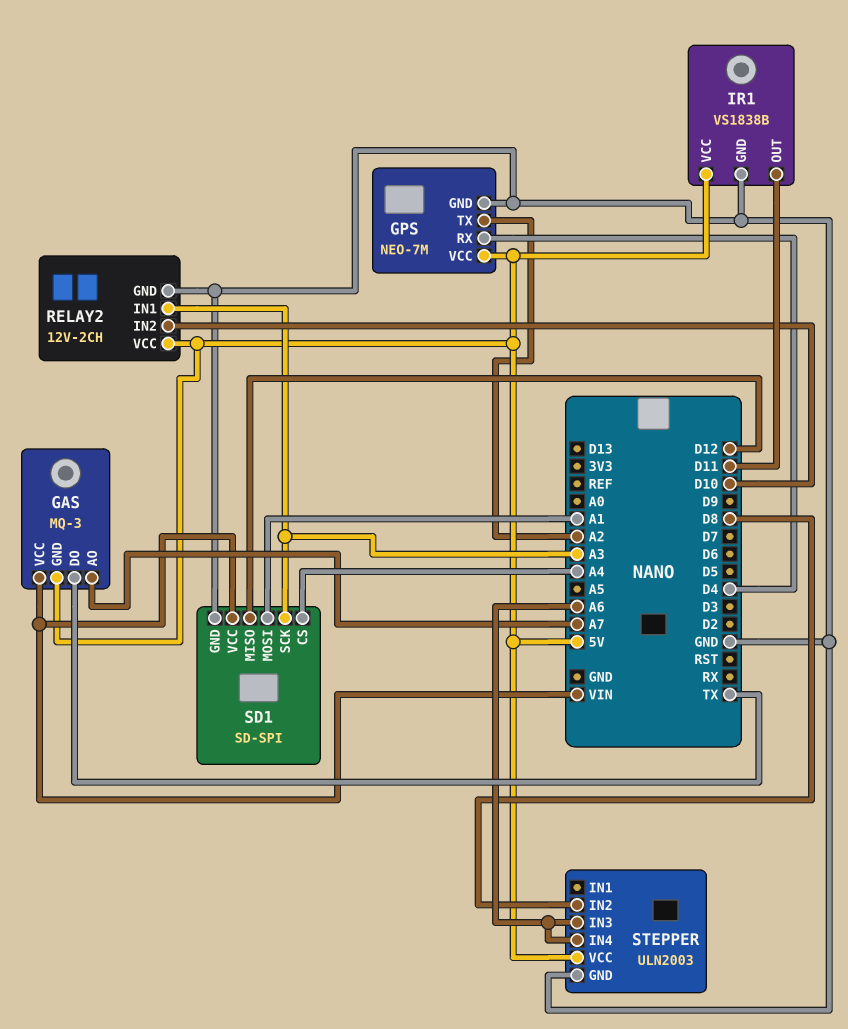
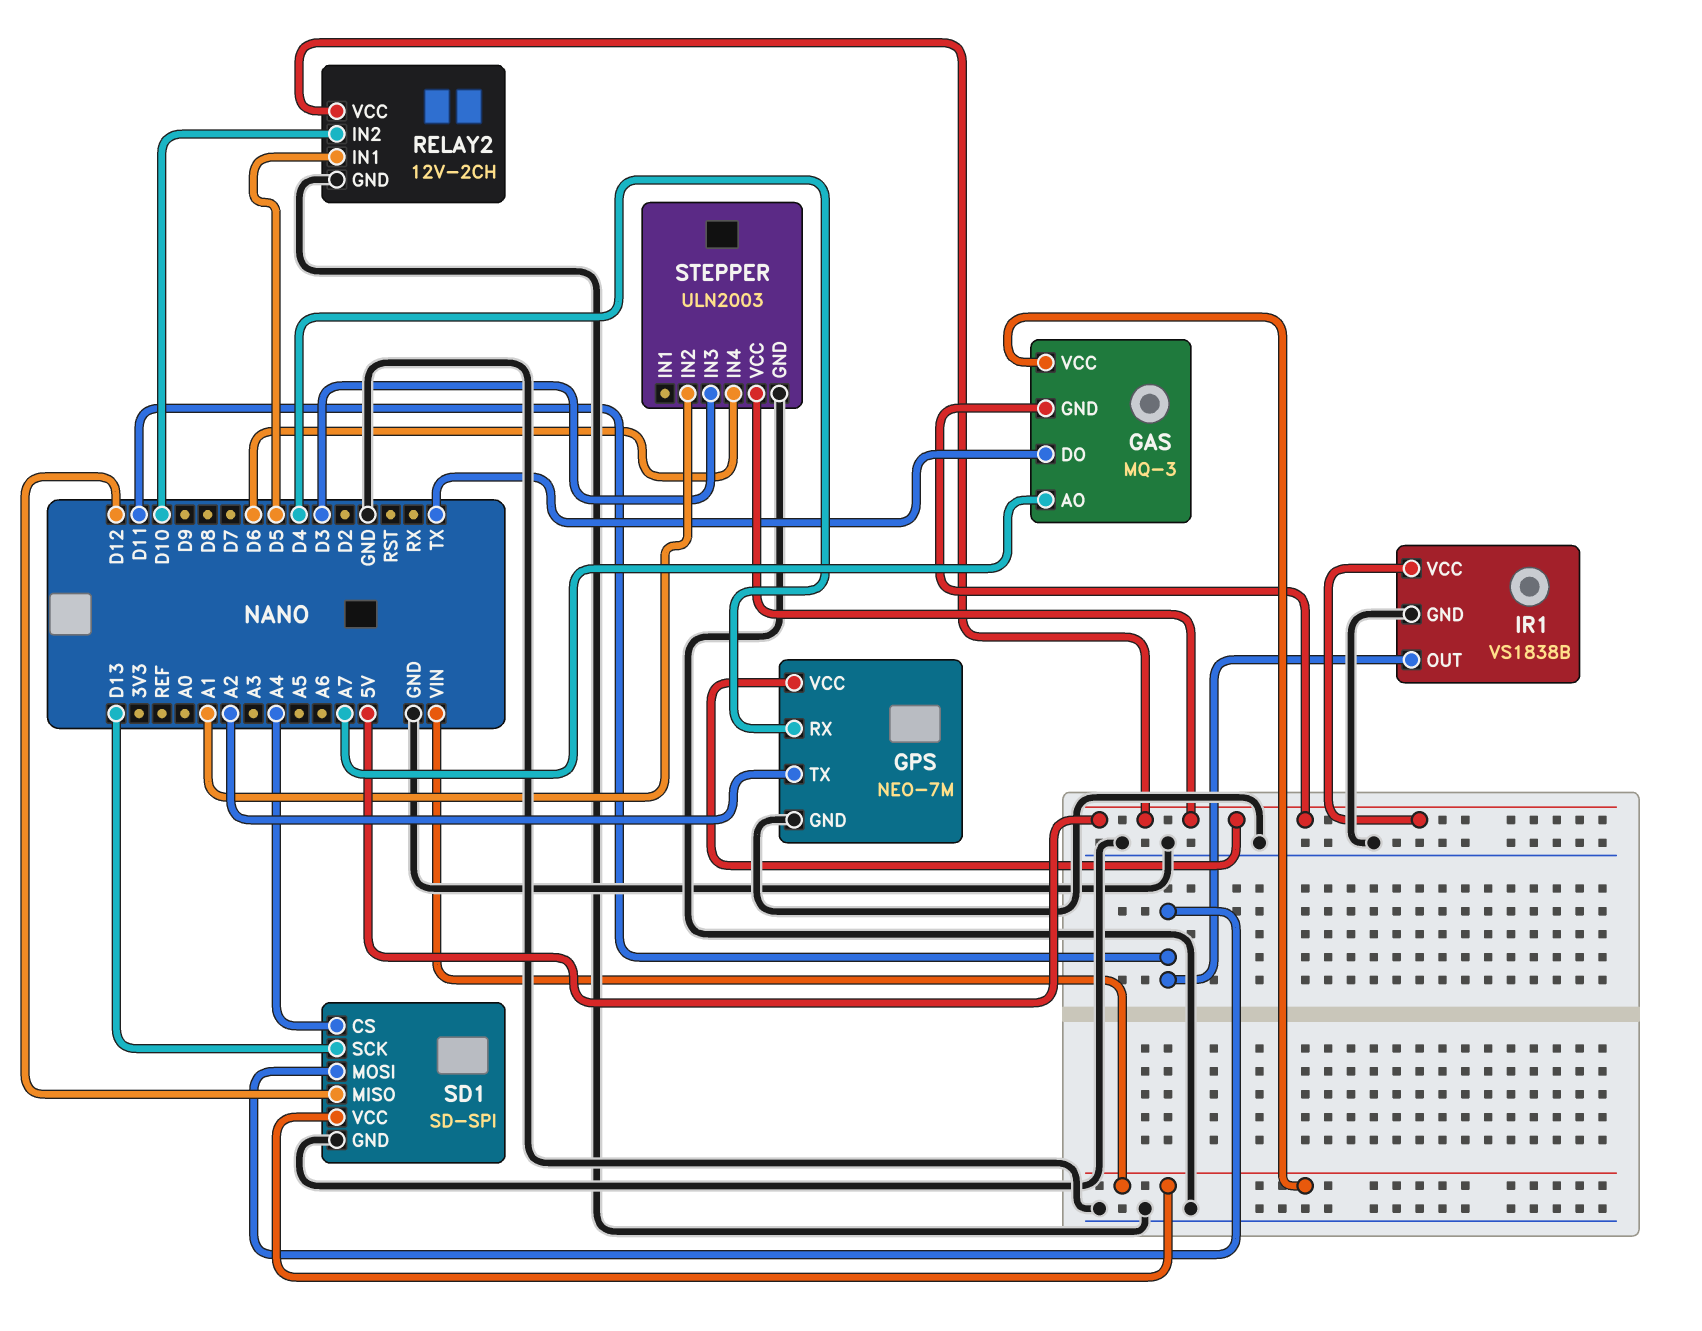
RELAY2 pin IN1: A3 -> D5
SD1 pin MOSI: A1 -> D11
SD1 pin SCK: A3 -> D13
STEPPER pin IN2: D8 -> A1
STEPPER pin IN3: A6 -> D3
STEPPER pin IN4: A6 -> D6

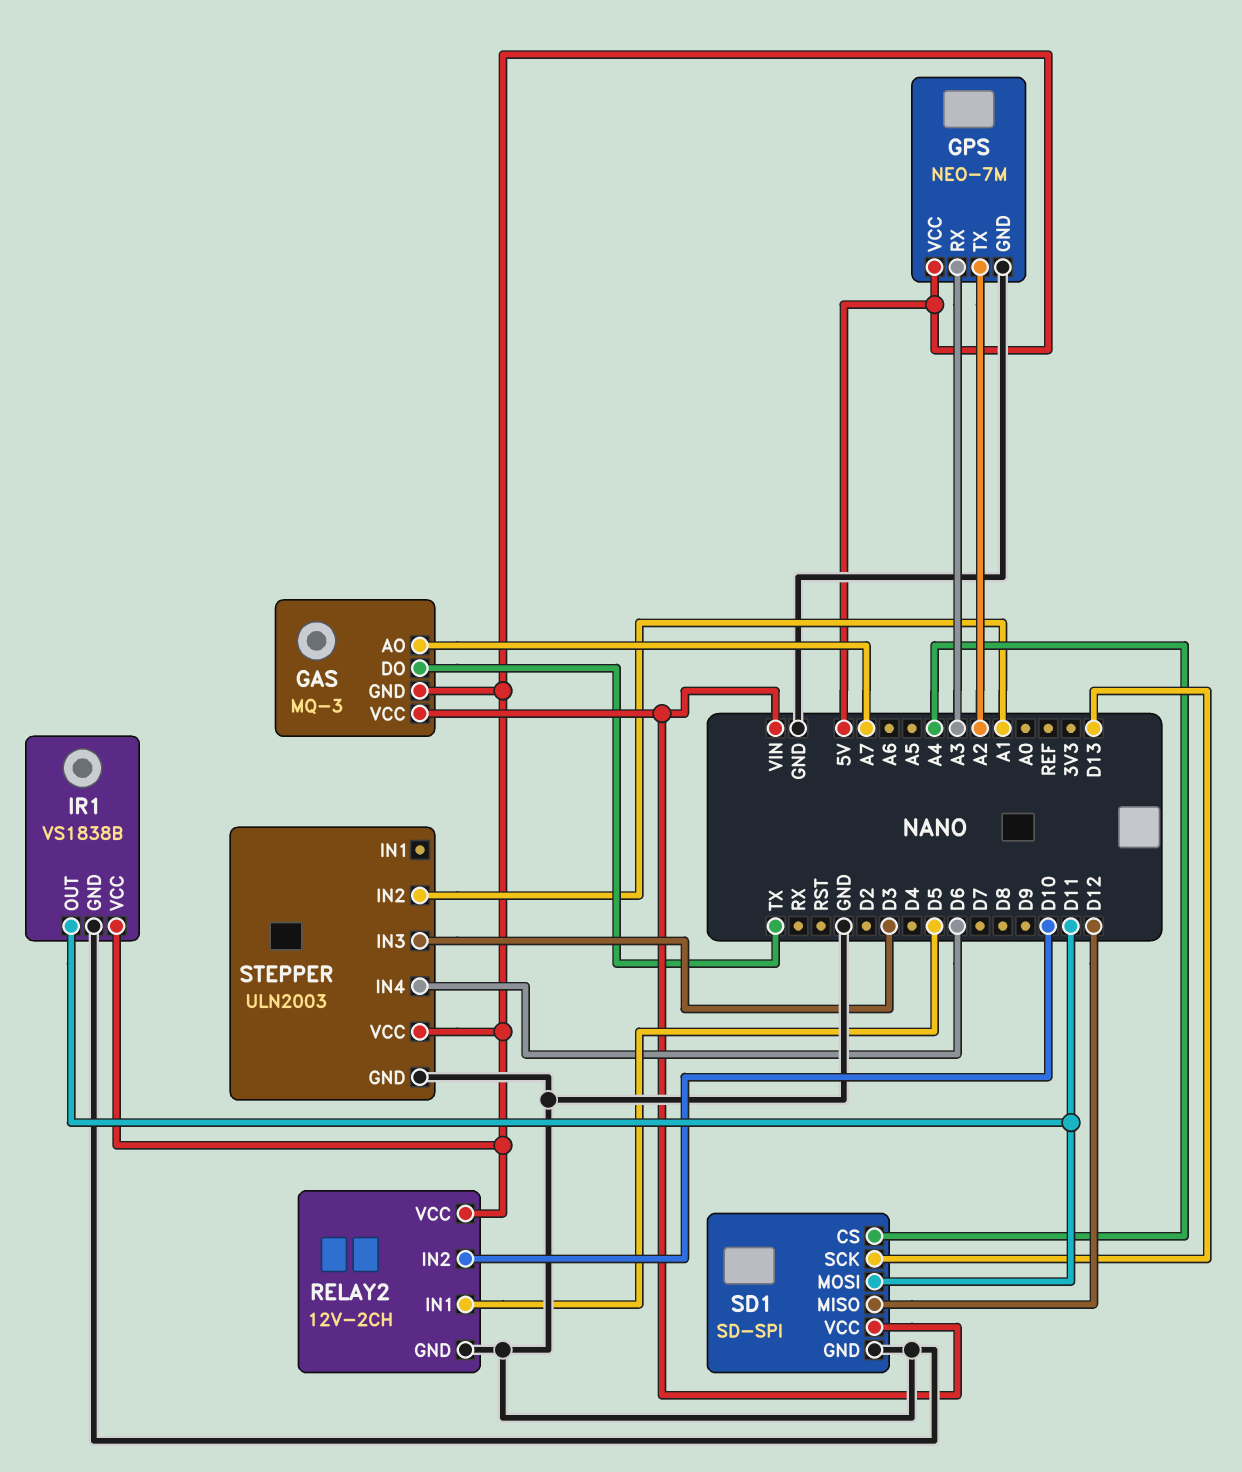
GPS pin RX: D4 -> A3

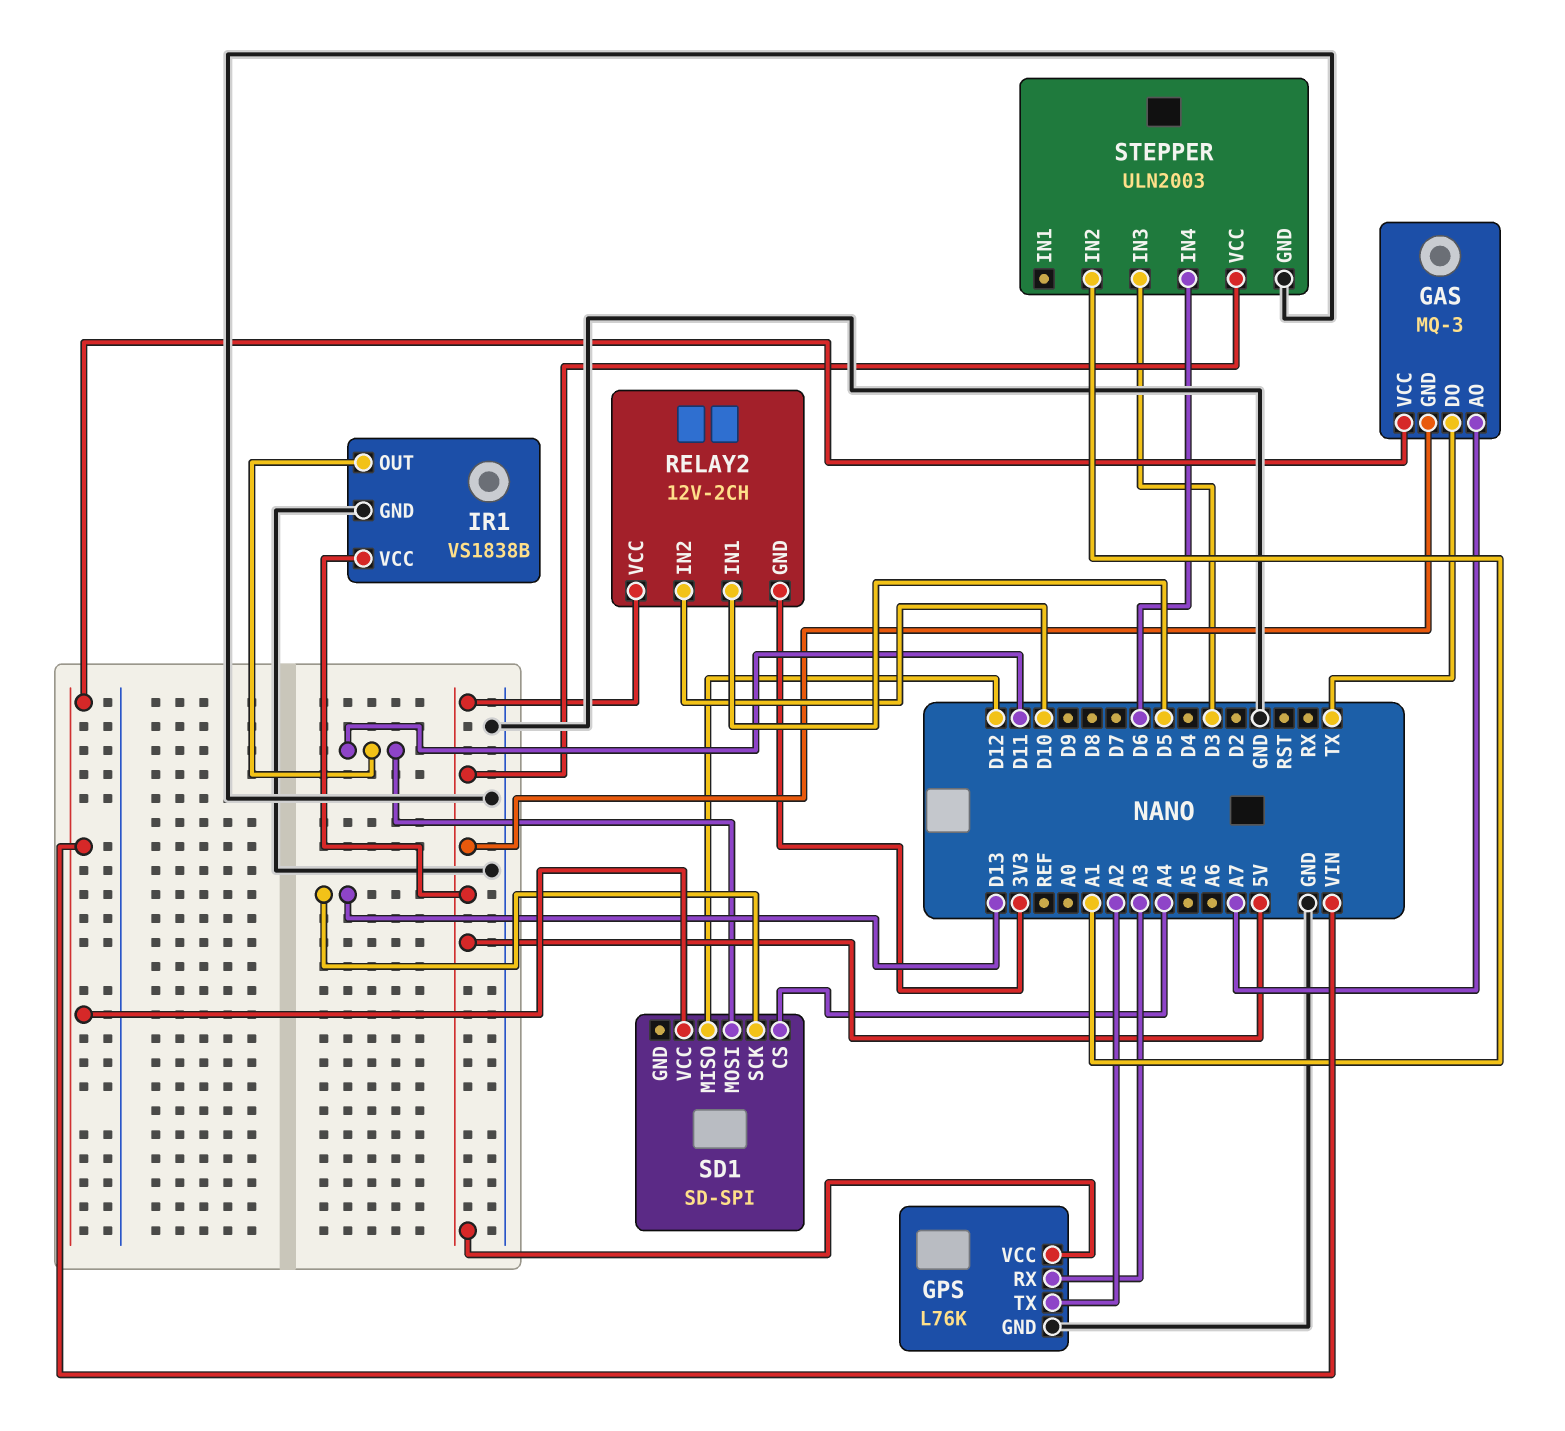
GPS: NEO-7M -> L76K
RELAY2 pin GND: GND -> 3V3
SD1 pin GND: GND -> none

